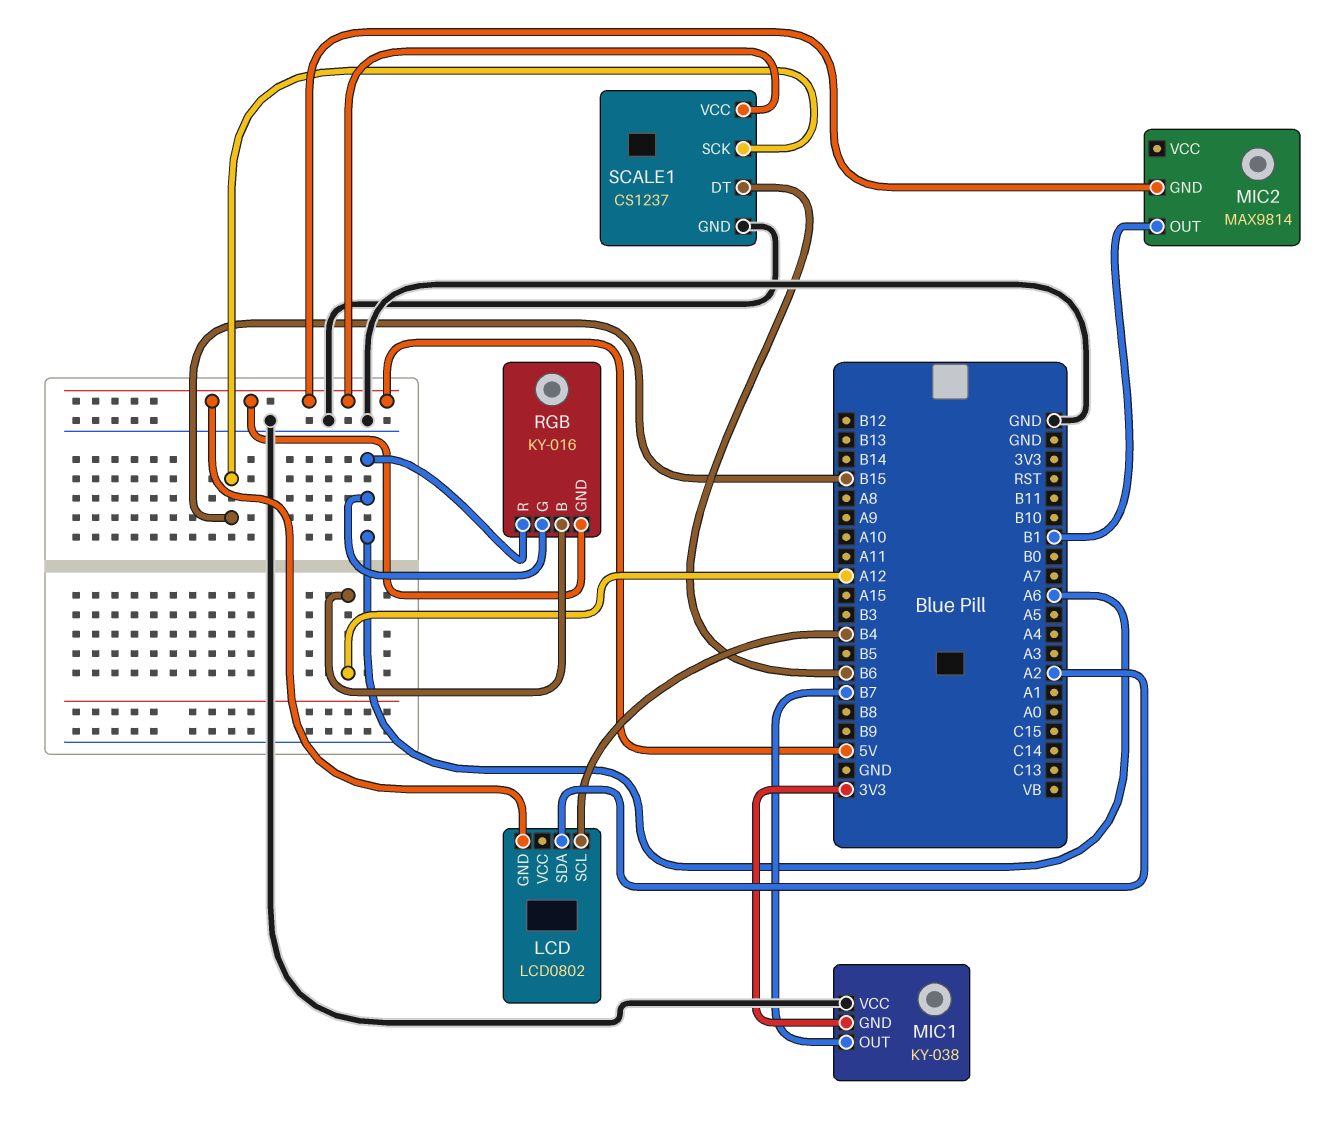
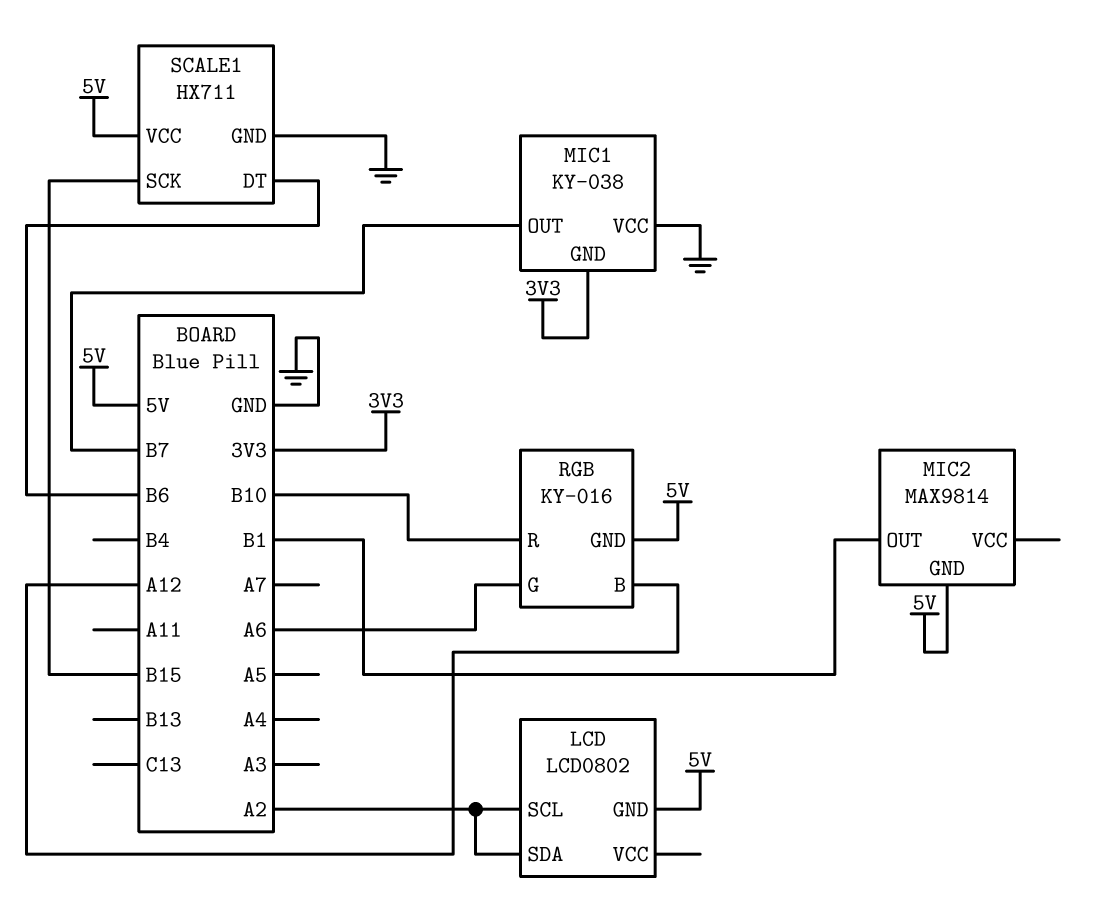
LCD pin SCL: B4 -> A2
RGB pin R: A6 -> B10
SCALE1: CS1237 -> HX711

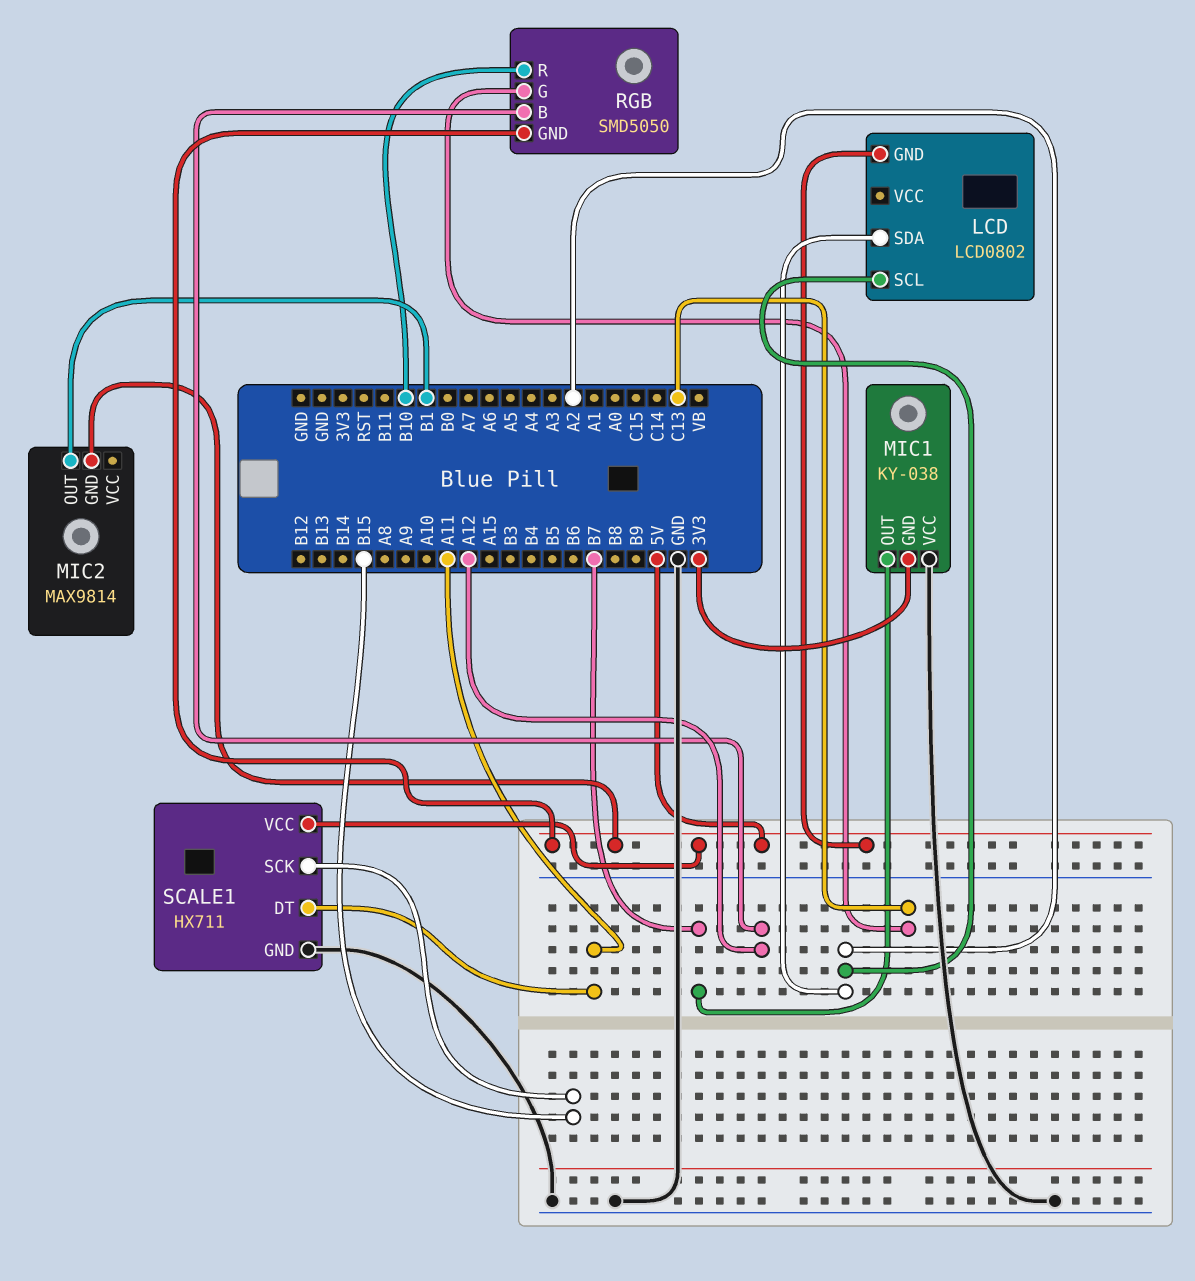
RGB: KY-016 -> SMD5050
RGB pin G: A6 -> C13
SCALE1 pin DT: B6 -> A11

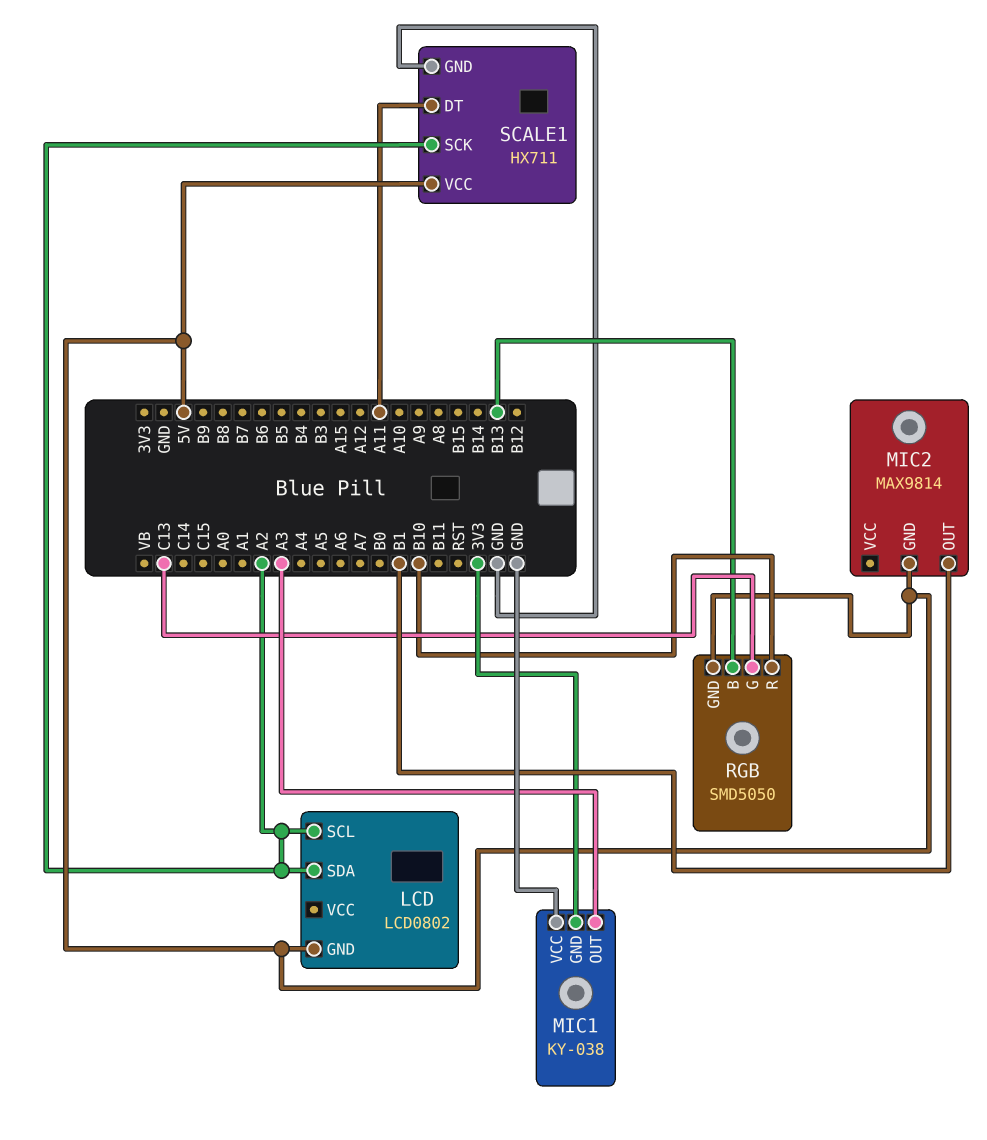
MIC1 pin OUT: B7 -> A3
RGB pin B: A12 -> B13
SCALE1 pin SCK: B15 -> A2

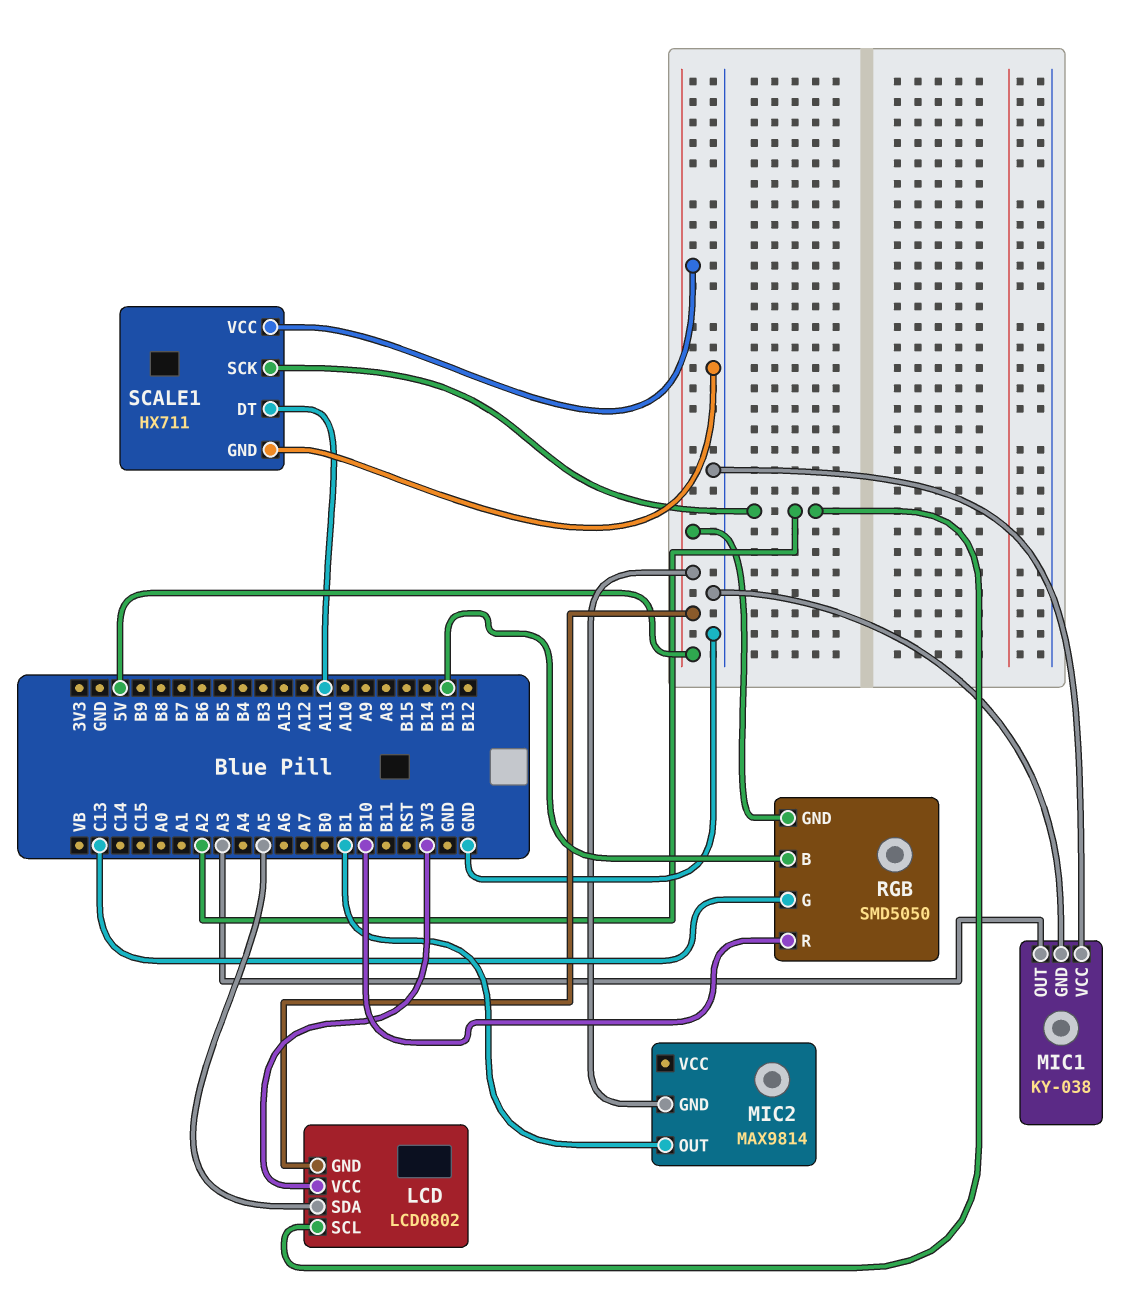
LCD pin SDA: A2 -> A5
LCD pin VCC: none -> 3V3
MIC1 pin GND: 3V3 -> GND

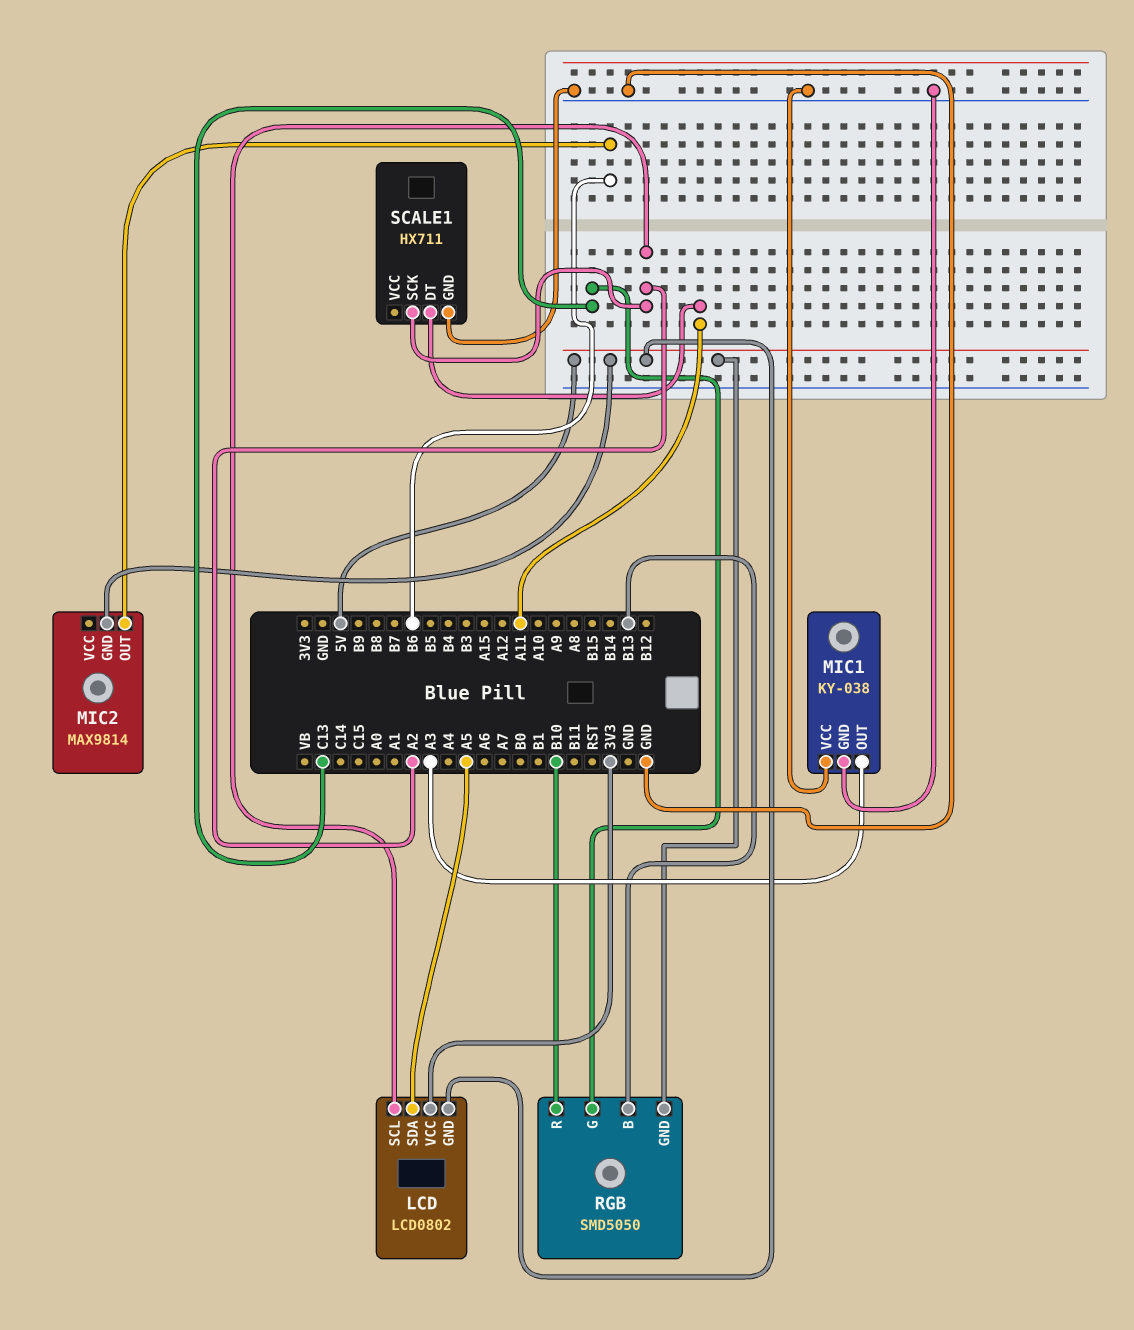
MIC2 pin OUT: B1 -> B6
SCALE1 pin VCC: 5V -> none

